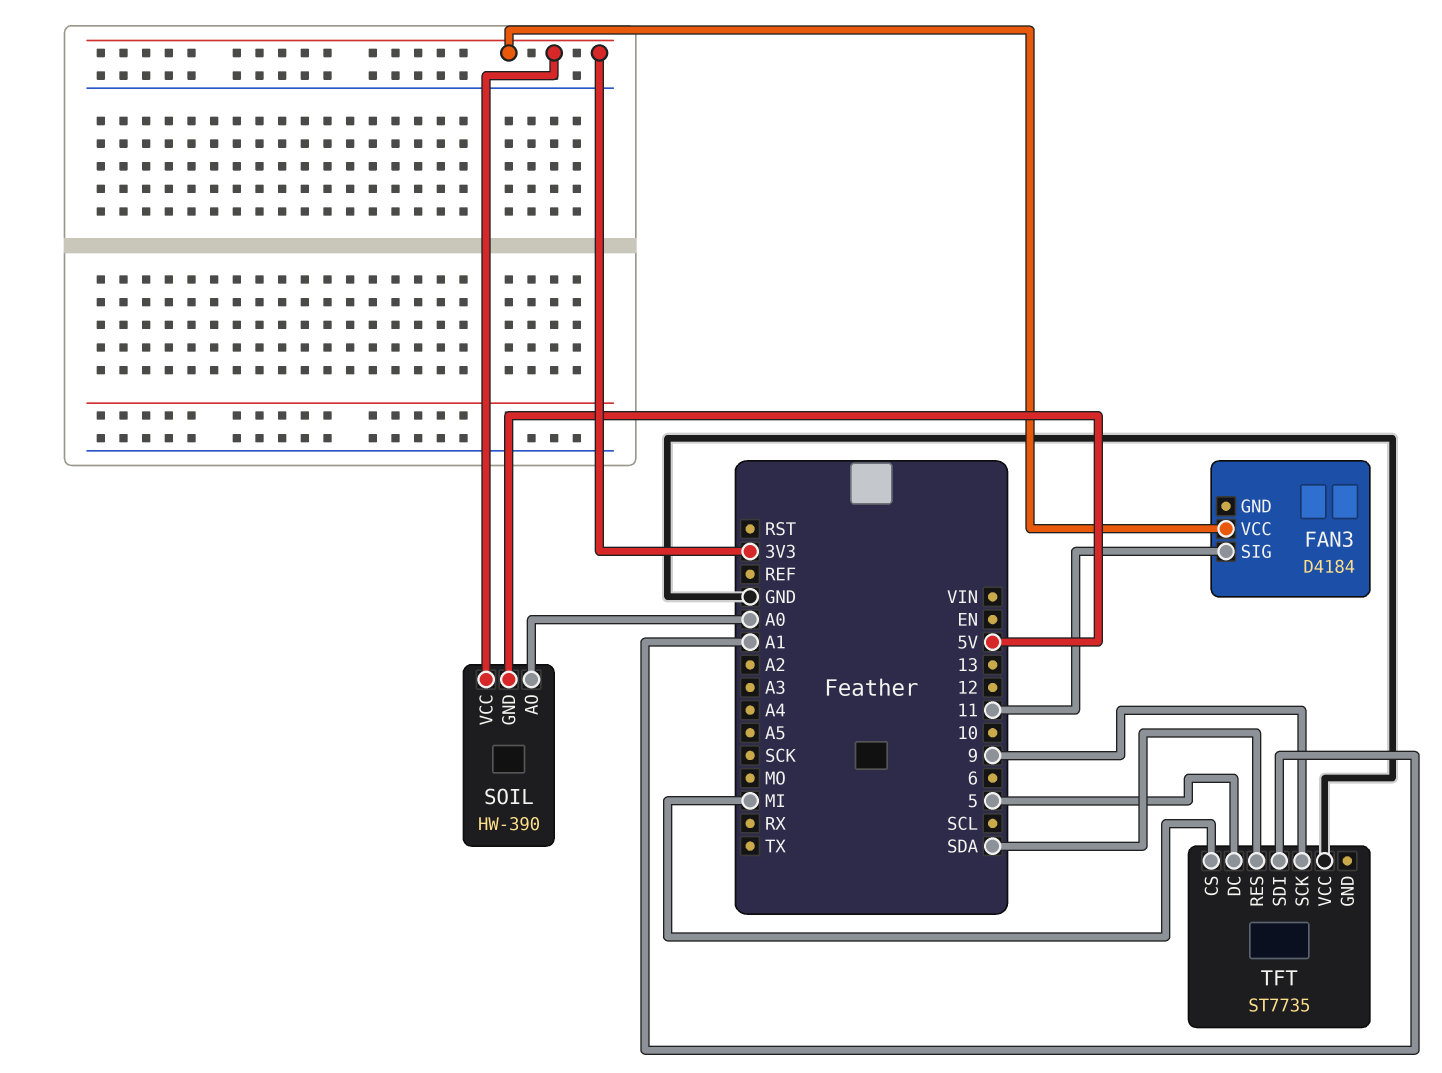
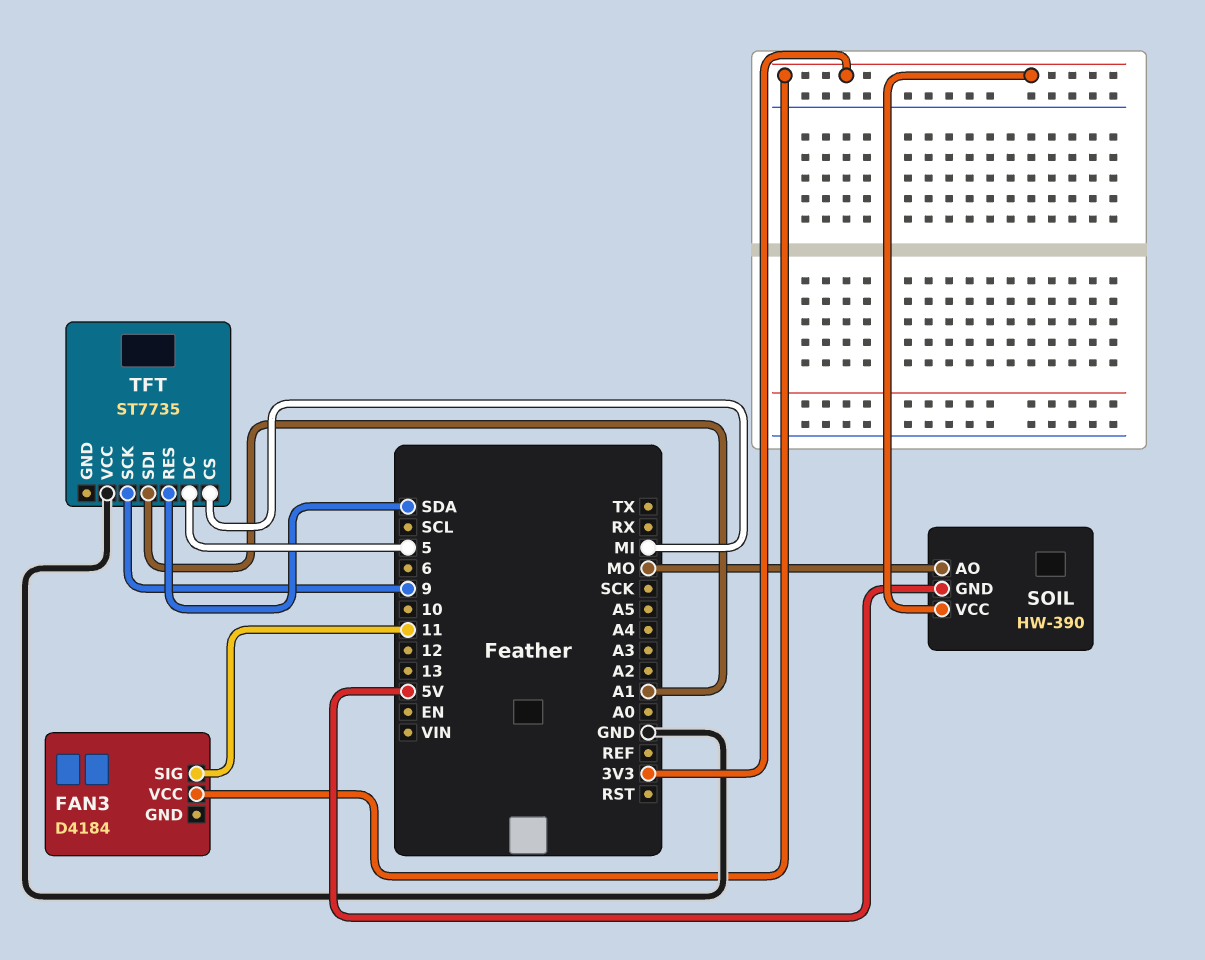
SOIL pin AO: A0 -> MO

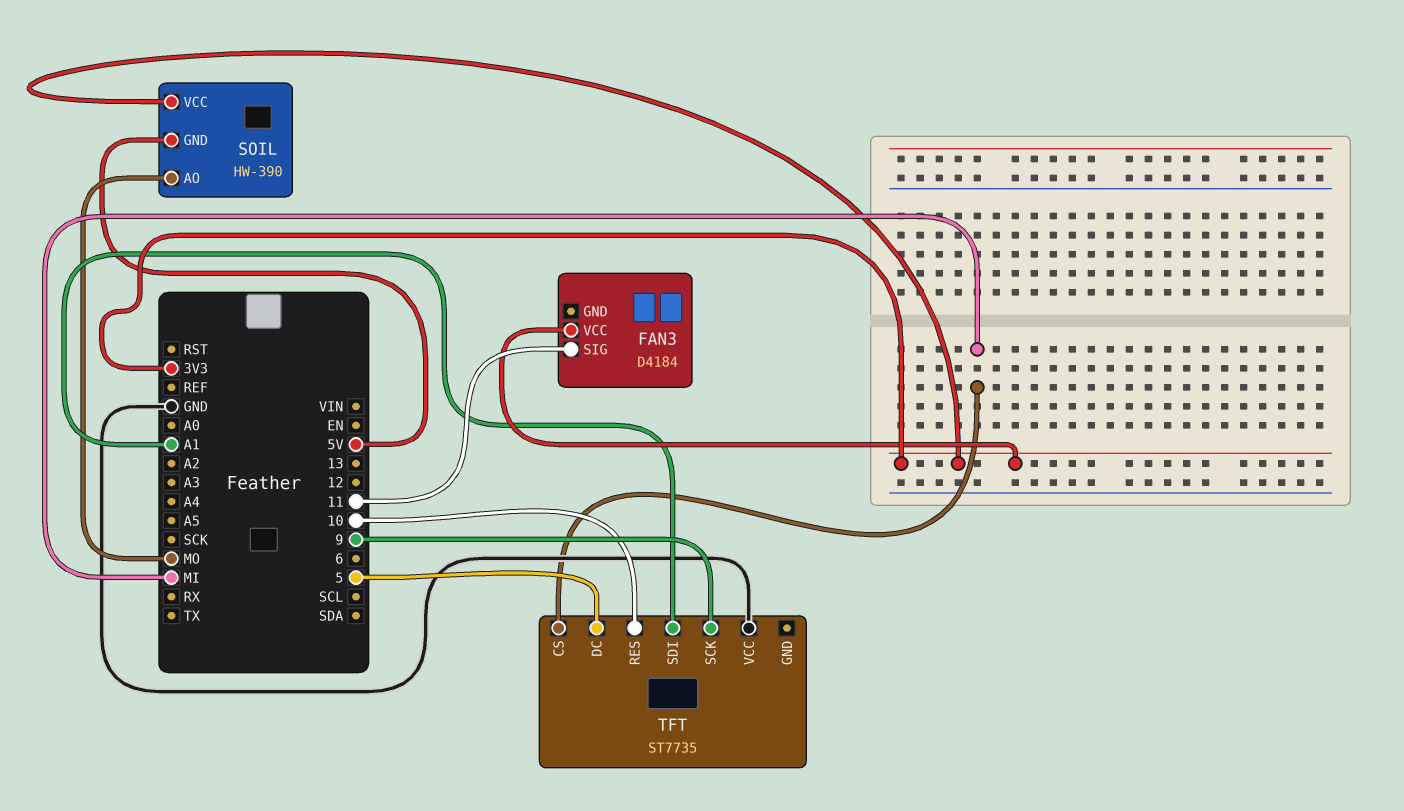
TFT pin RES: SDA -> 10

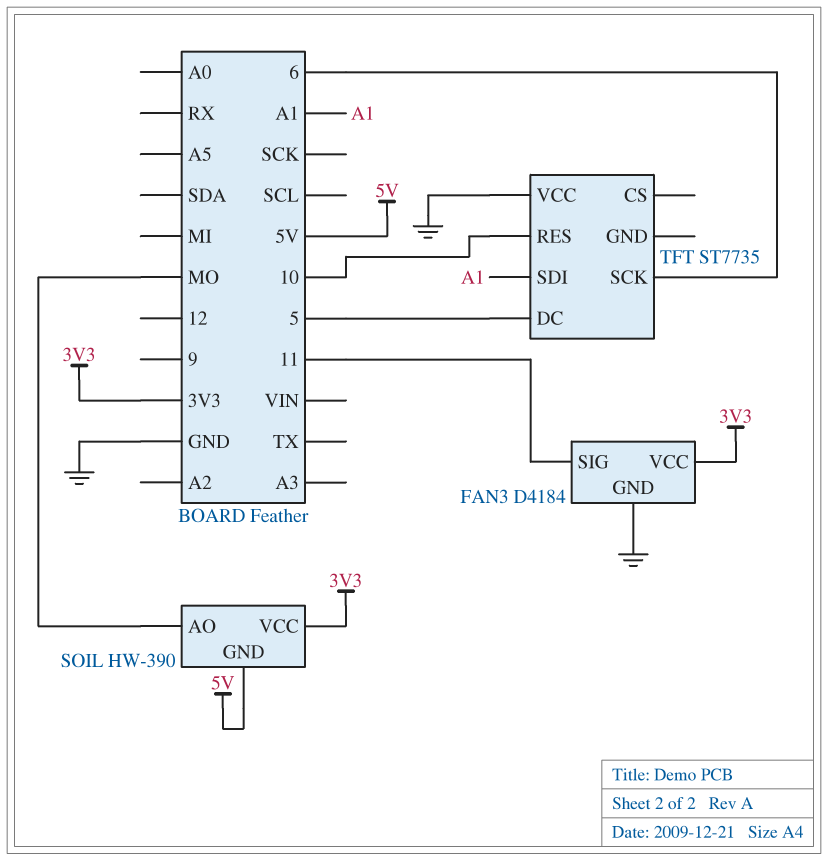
FAN3 pin GND: none -> GND
TFT pin CS: MI -> none
TFT pin SCK: 9 -> 6

